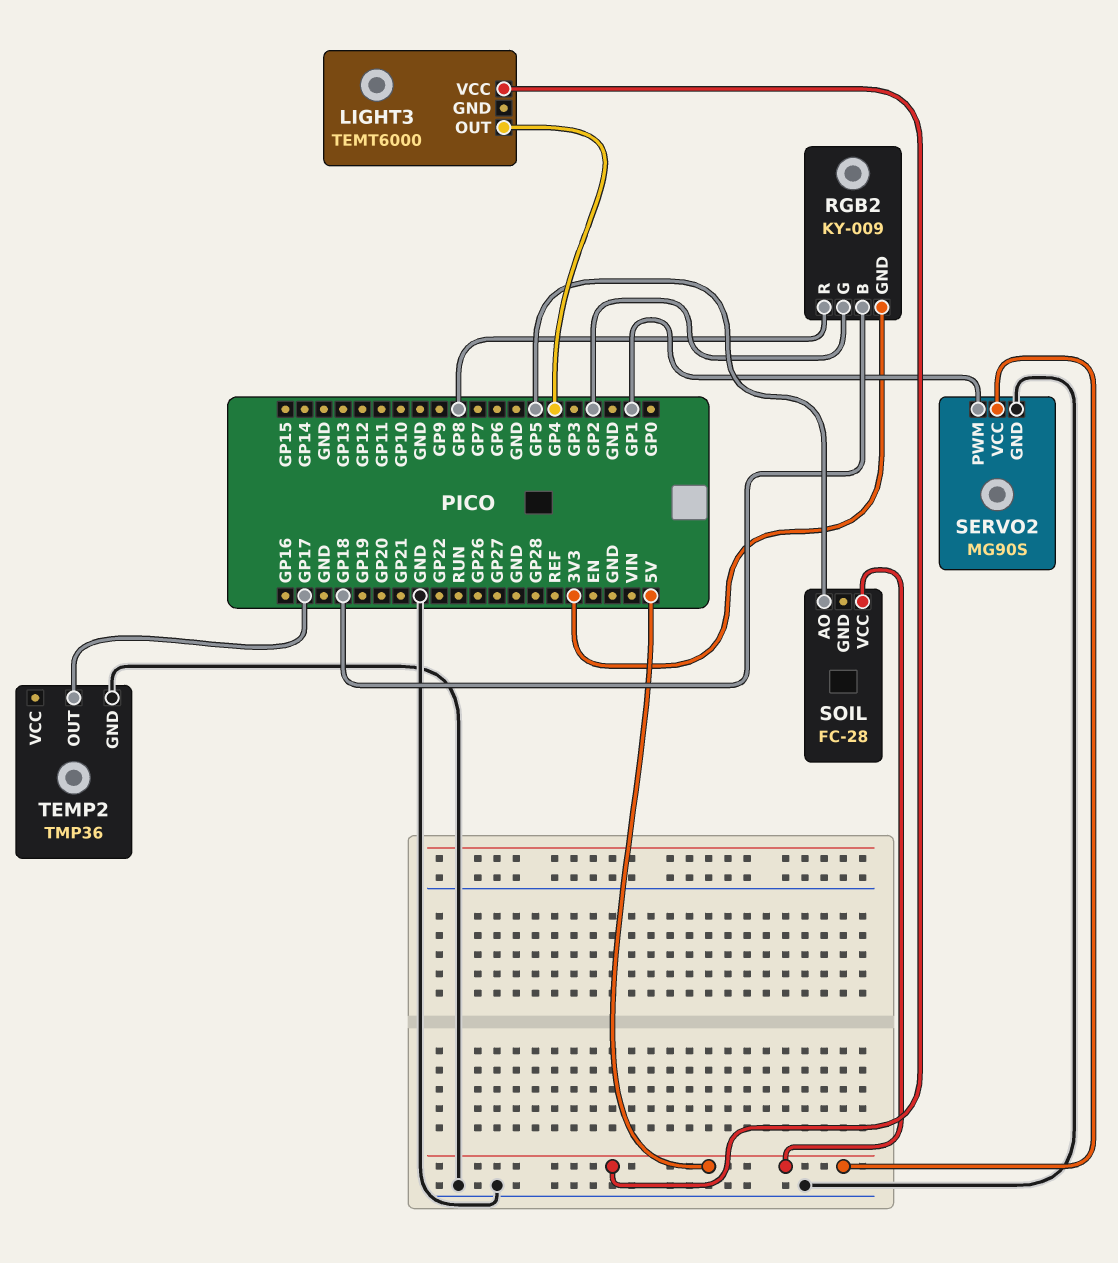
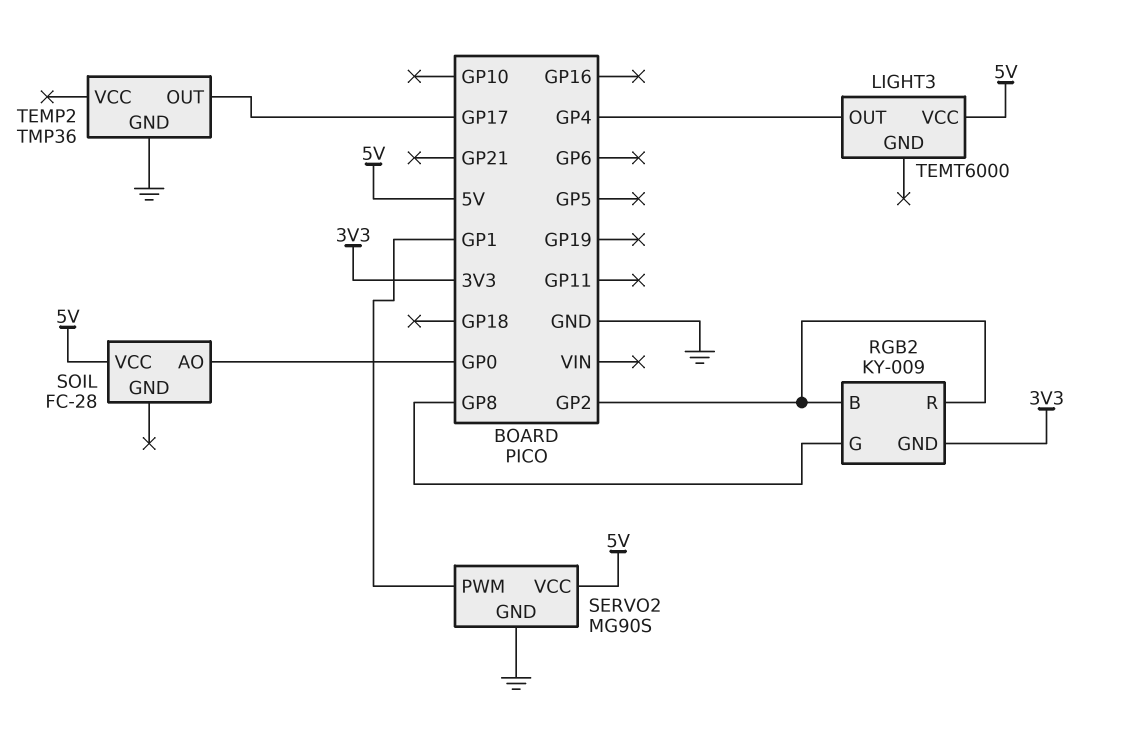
RGB2 pin B: GP18 -> GP2
RGB2 pin G: GP2 -> GP8
RGB2 pin R: GP8 -> GP2
SOIL pin AO: GP5 -> GP0

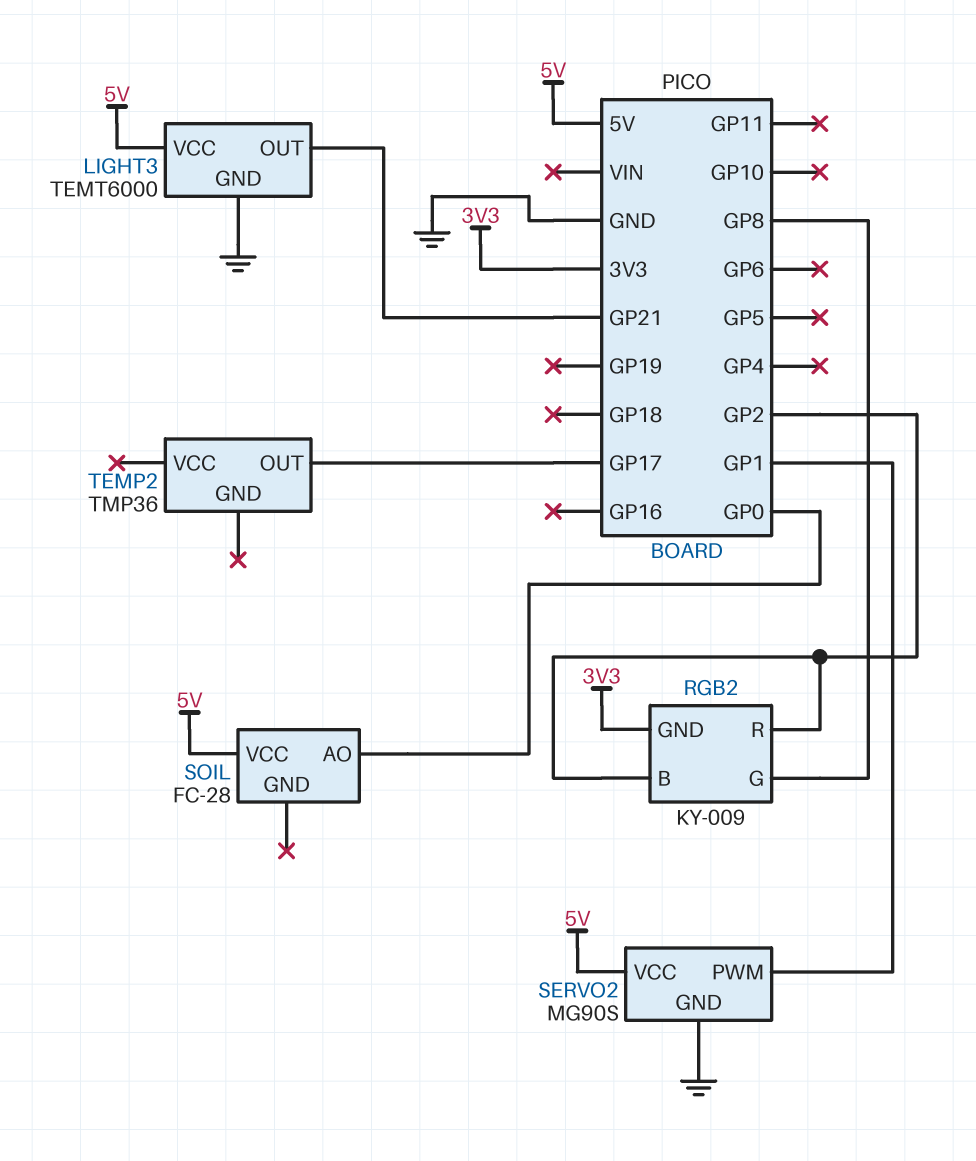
LIGHT3 pin GND: none -> GND
LIGHT3 pin OUT: GP4 -> GP21
TEMP2 pin GND: GND -> none

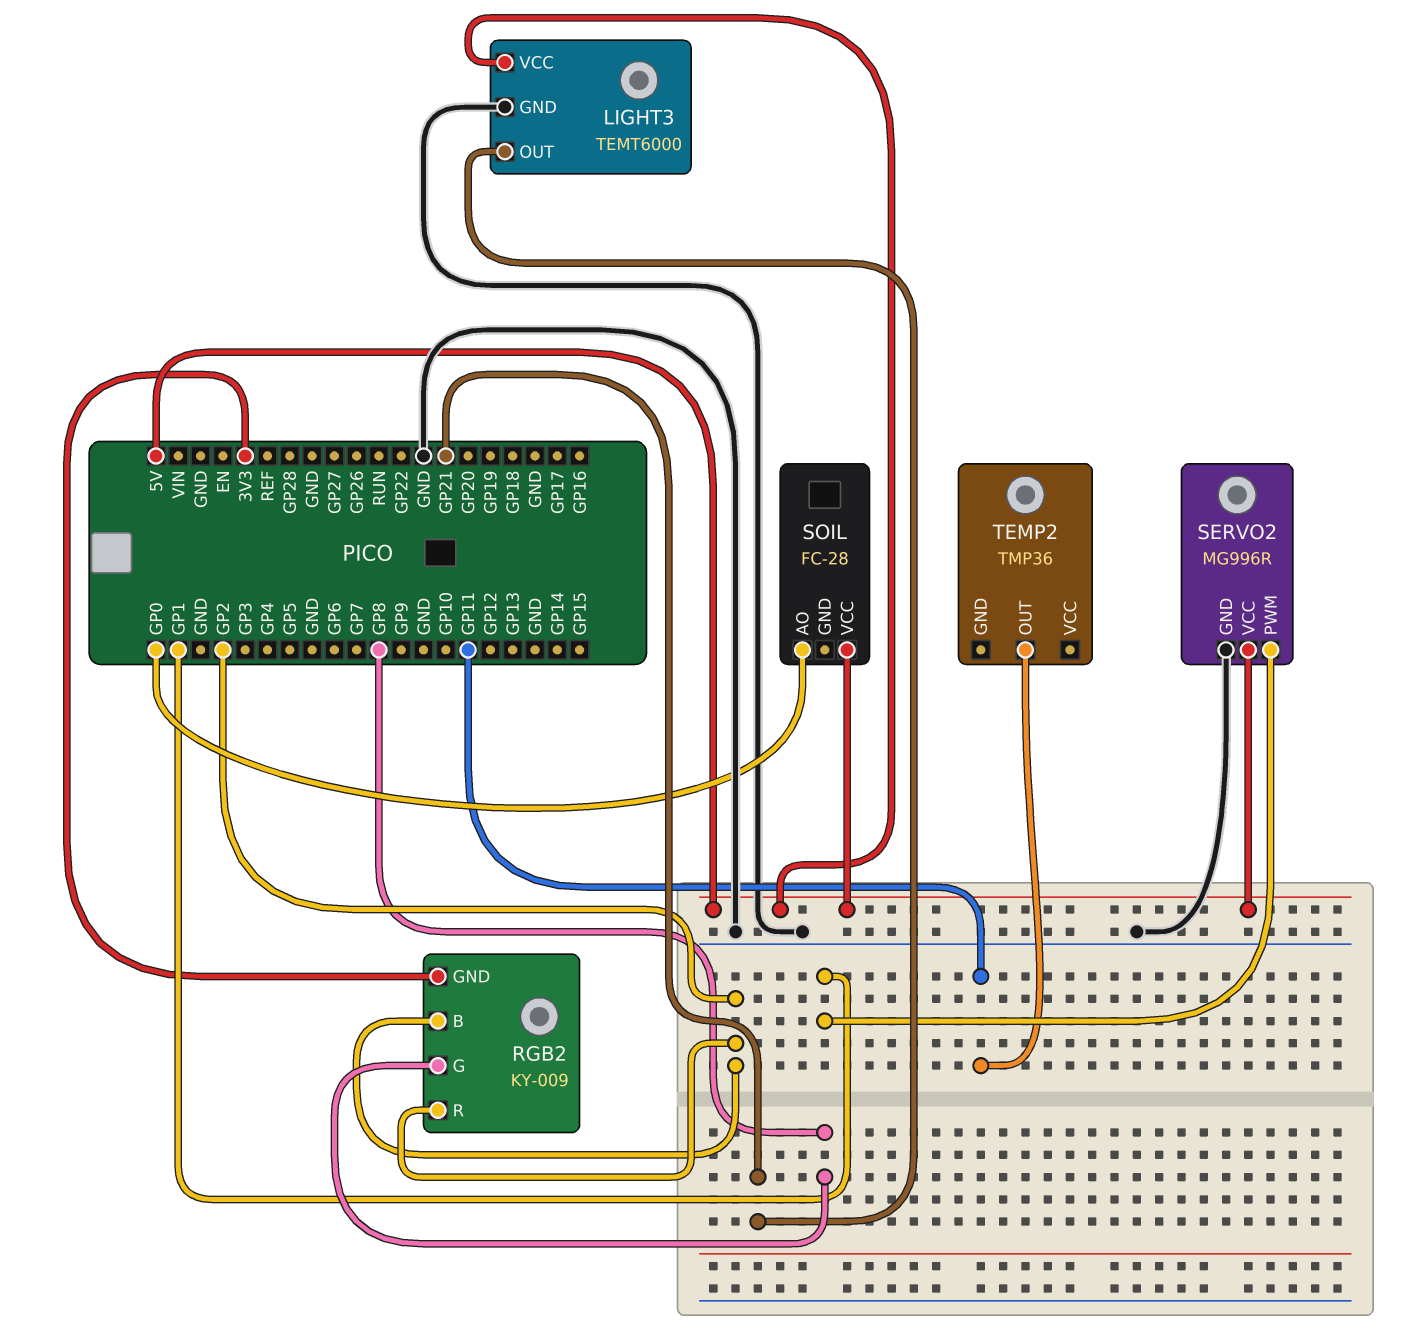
SERVO2: MG90S -> MG996R
TEMP2 pin OUT: GP17 -> GP11

